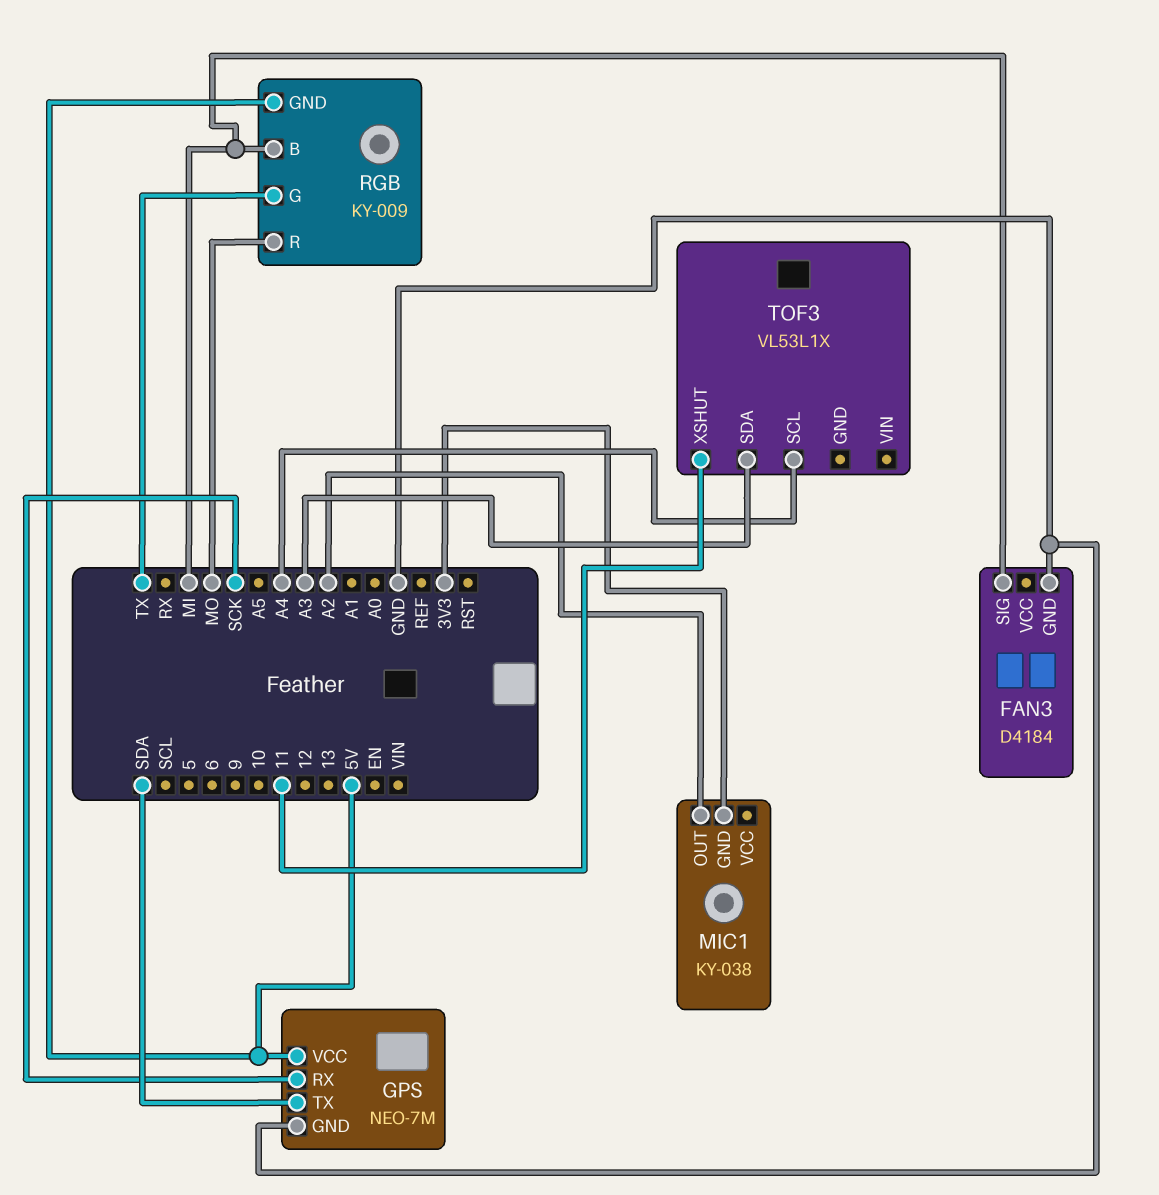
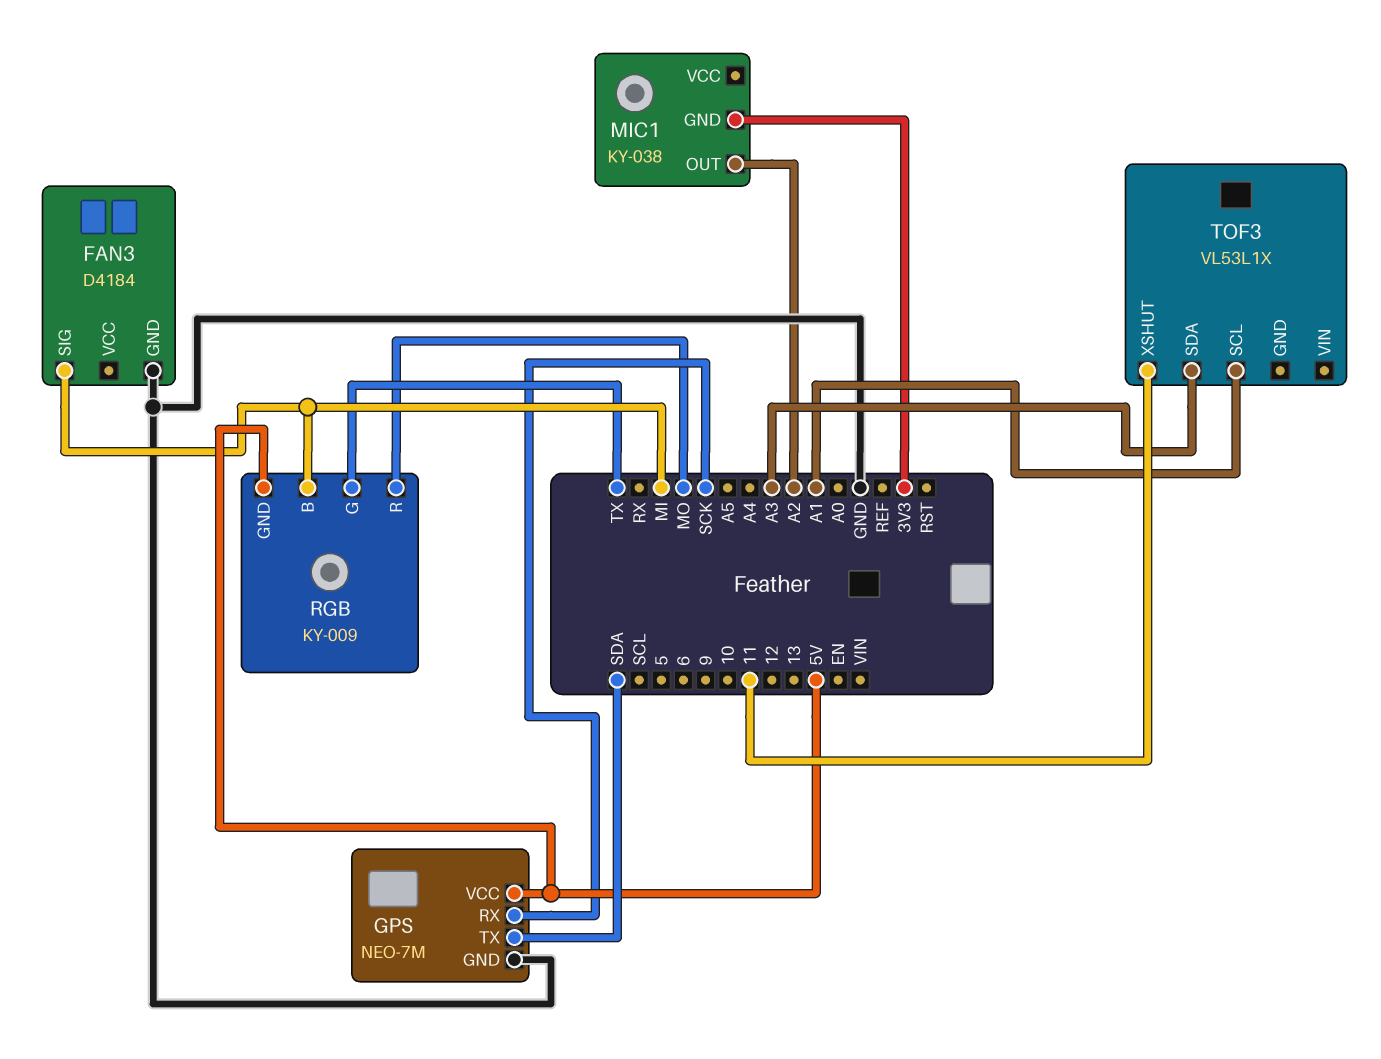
TOF3 pin SCL: A4 -> A1

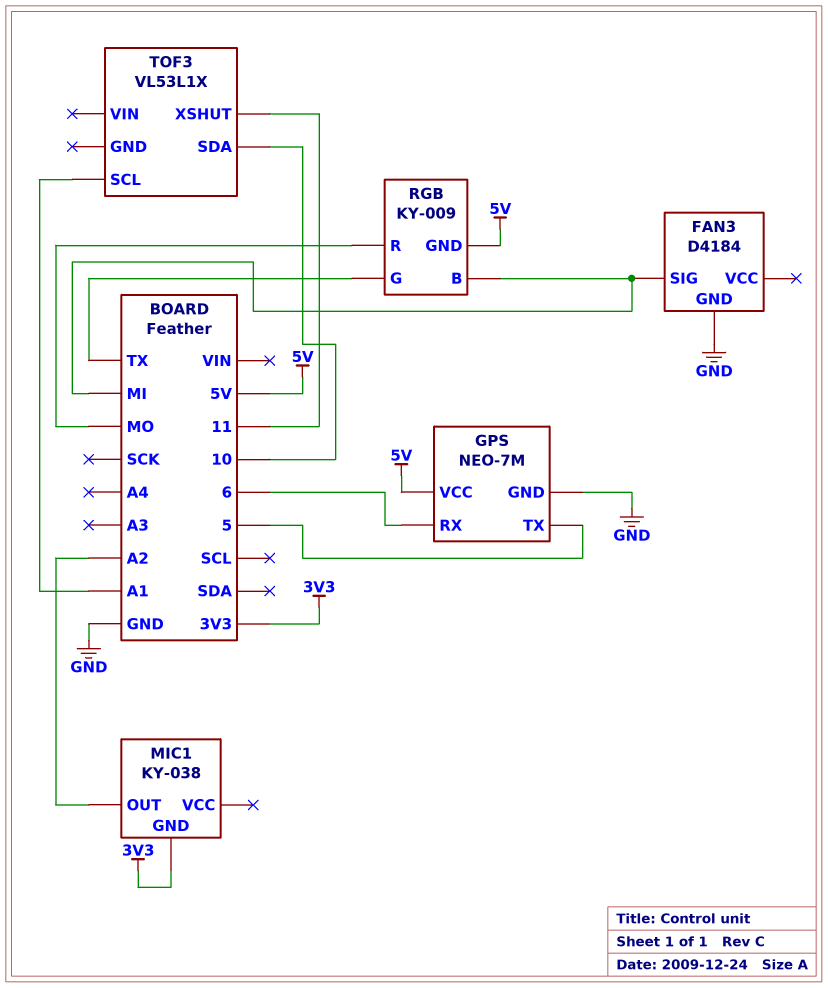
GPS pin RX: SCK -> 6
GPS pin TX: SDA -> 5
TOF3 pin SDA: A3 -> 10

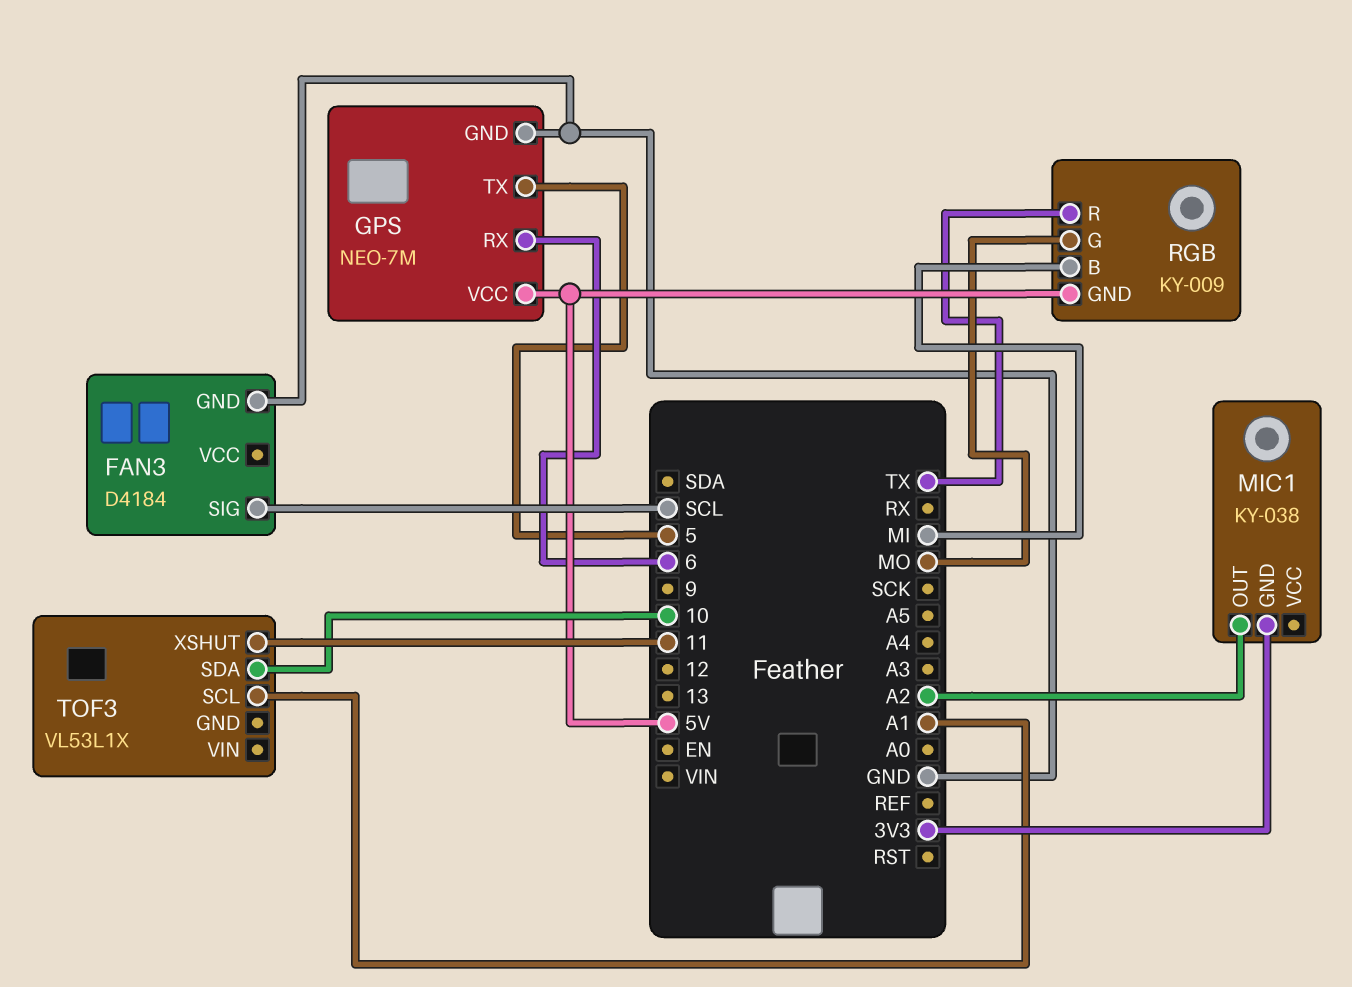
FAN3 pin SIG: MI -> SCL
RGB pin G: TX -> MO
RGB pin R: MO -> TX

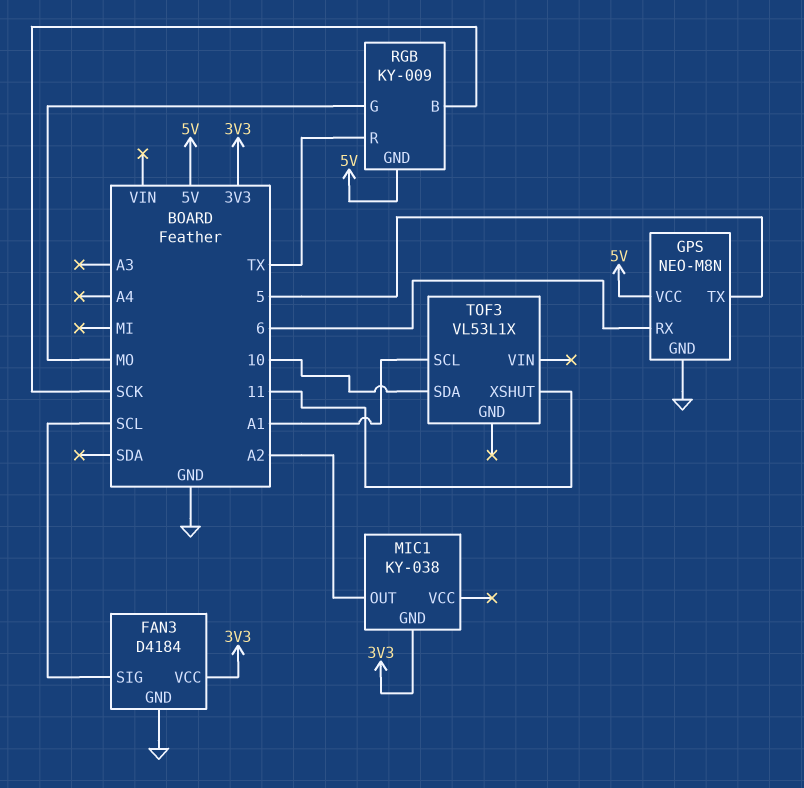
FAN3 pin VCC: none -> 3V3
GPS: NEO-7M -> NEO-M8N
RGB pin B: MI -> SCK

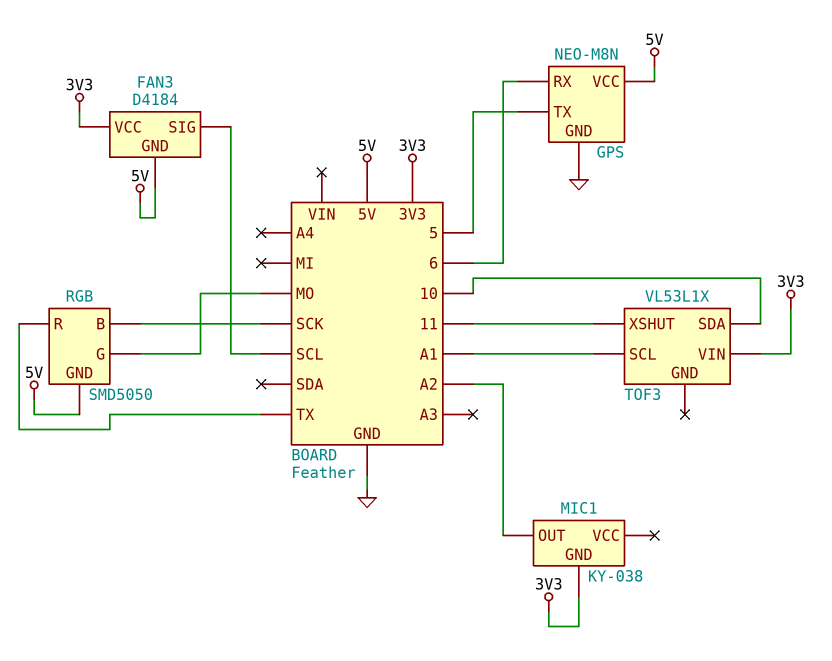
FAN3 pin GND: GND -> 5V
RGB: KY-009 -> SMD5050
TOF3 pin VIN: none -> 3V3

